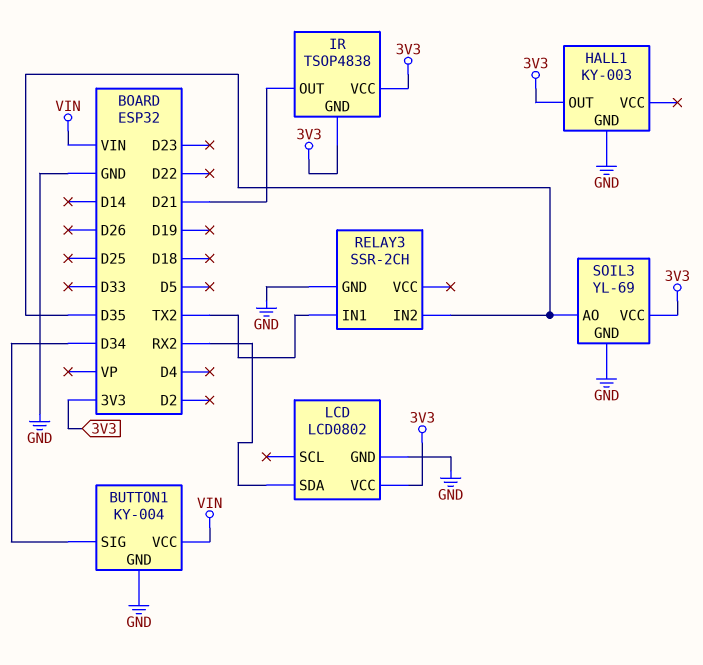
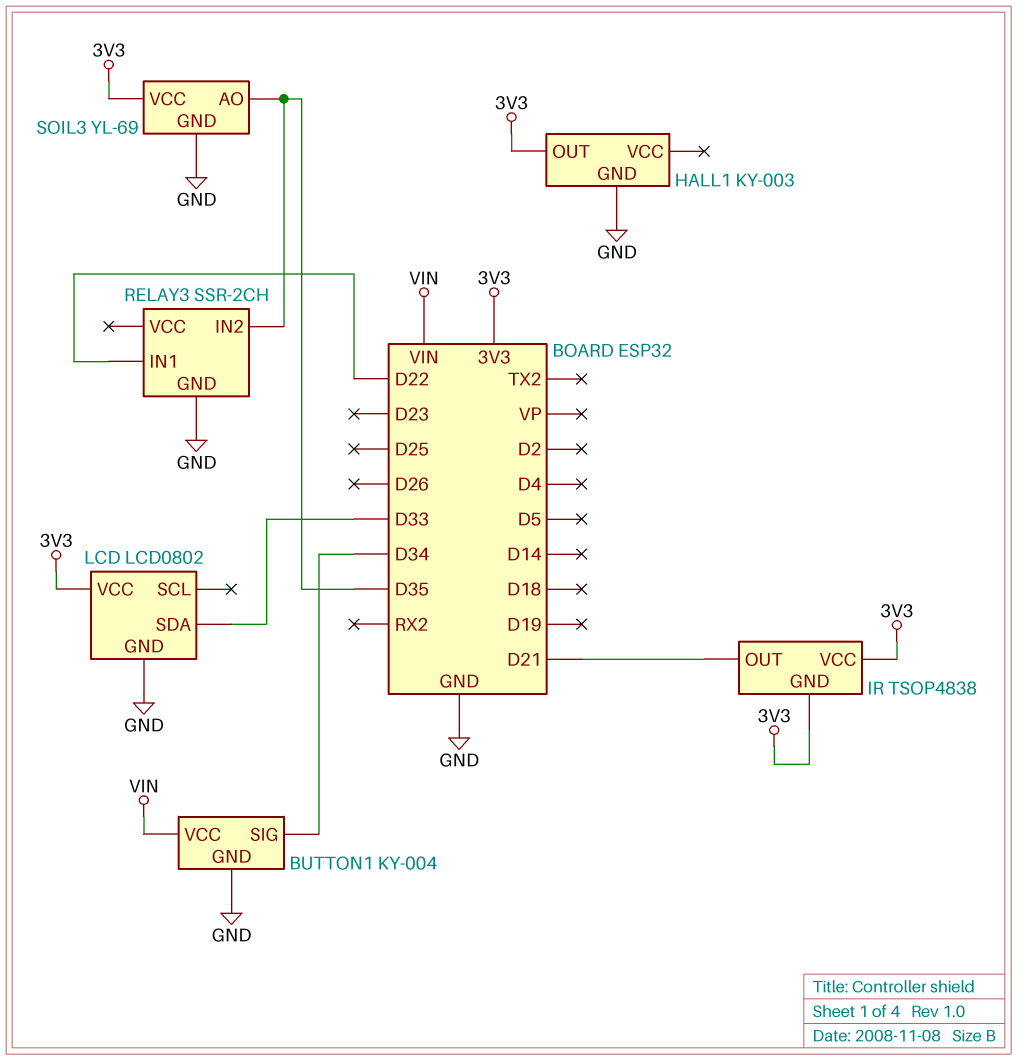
LCD pin SDA: RX2 -> D33
RELAY3 pin IN1: TX2 -> D22

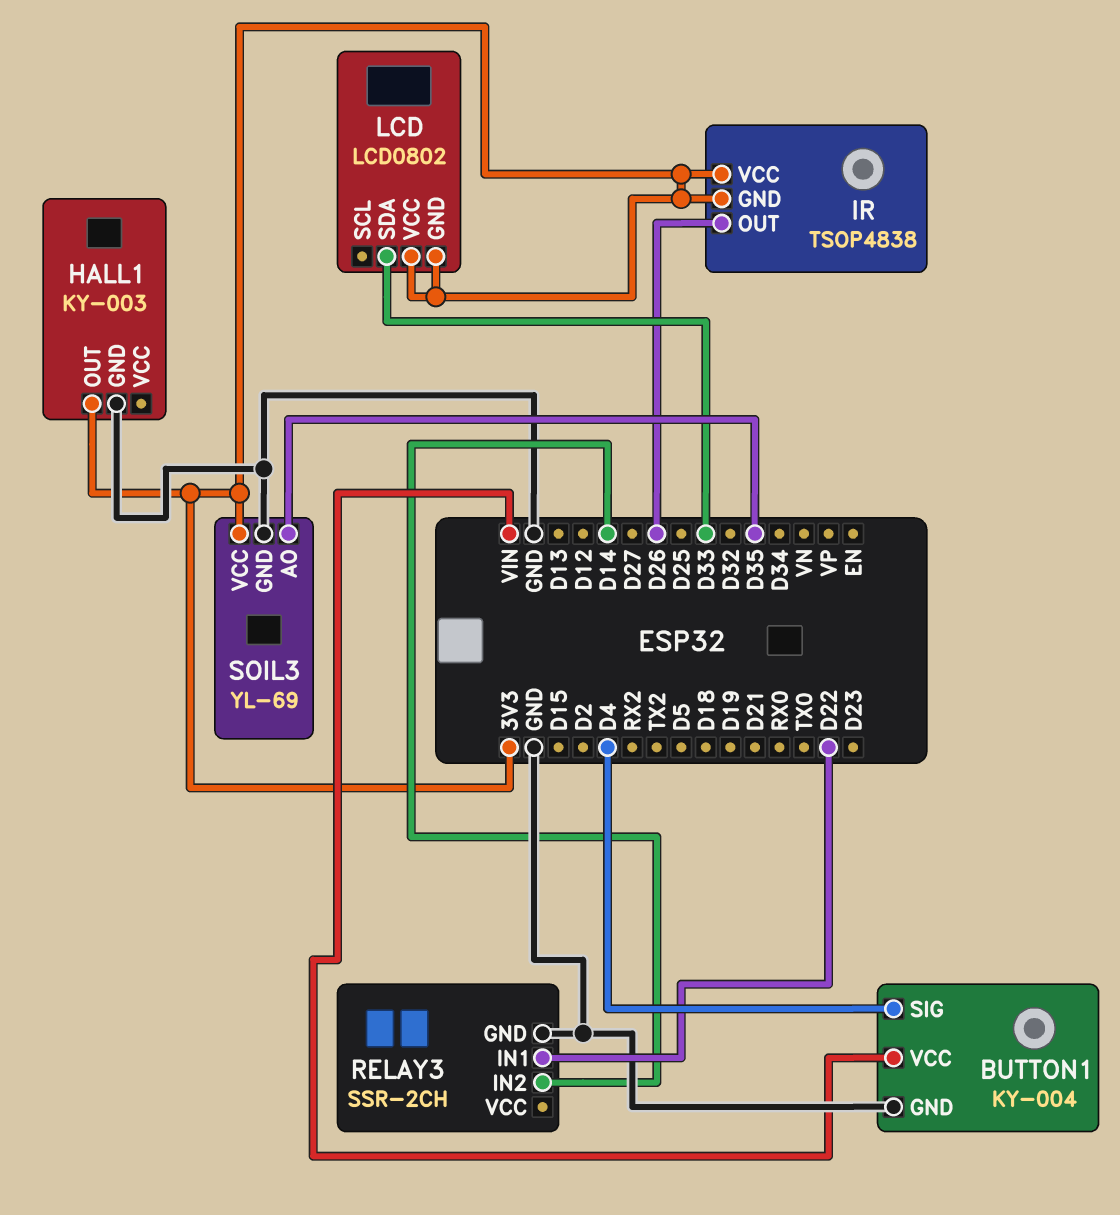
BUTTON1 pin SIG: D34 -> D4
IR pin OUT: D21 -> D26
LCD pin GND: GND -> 3V3
RELAY3 pin IN2: D35 -> D14

